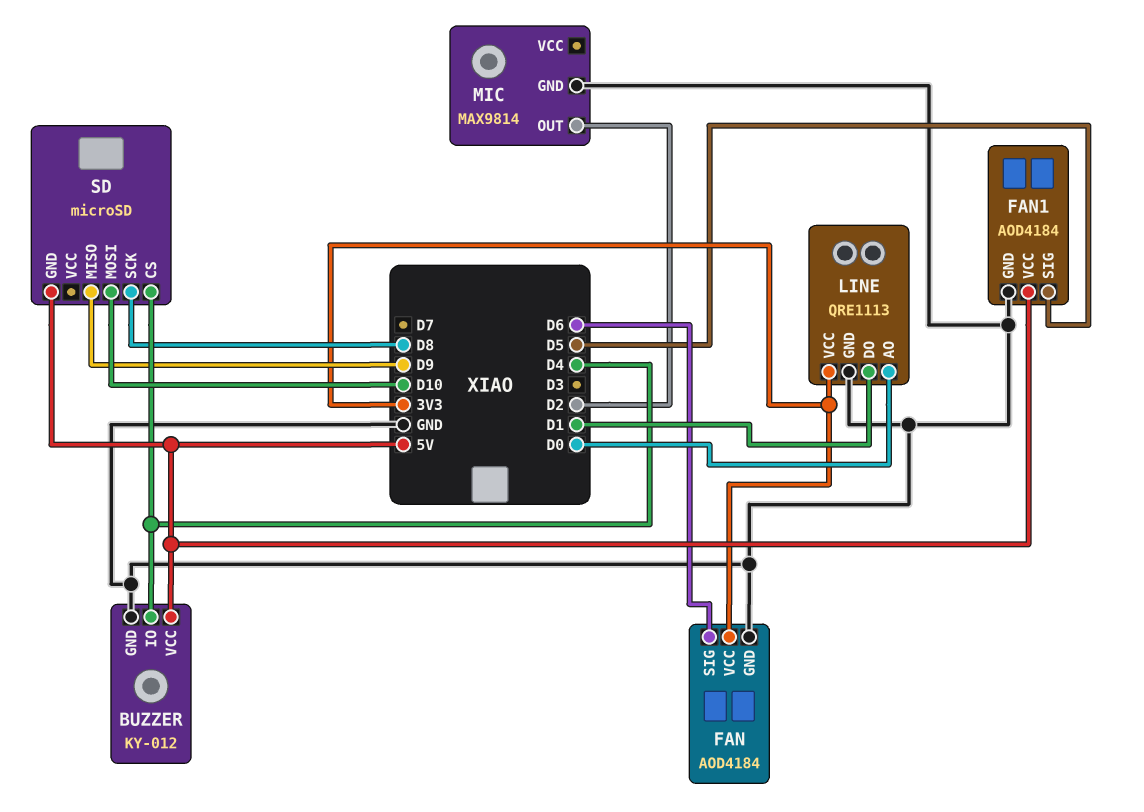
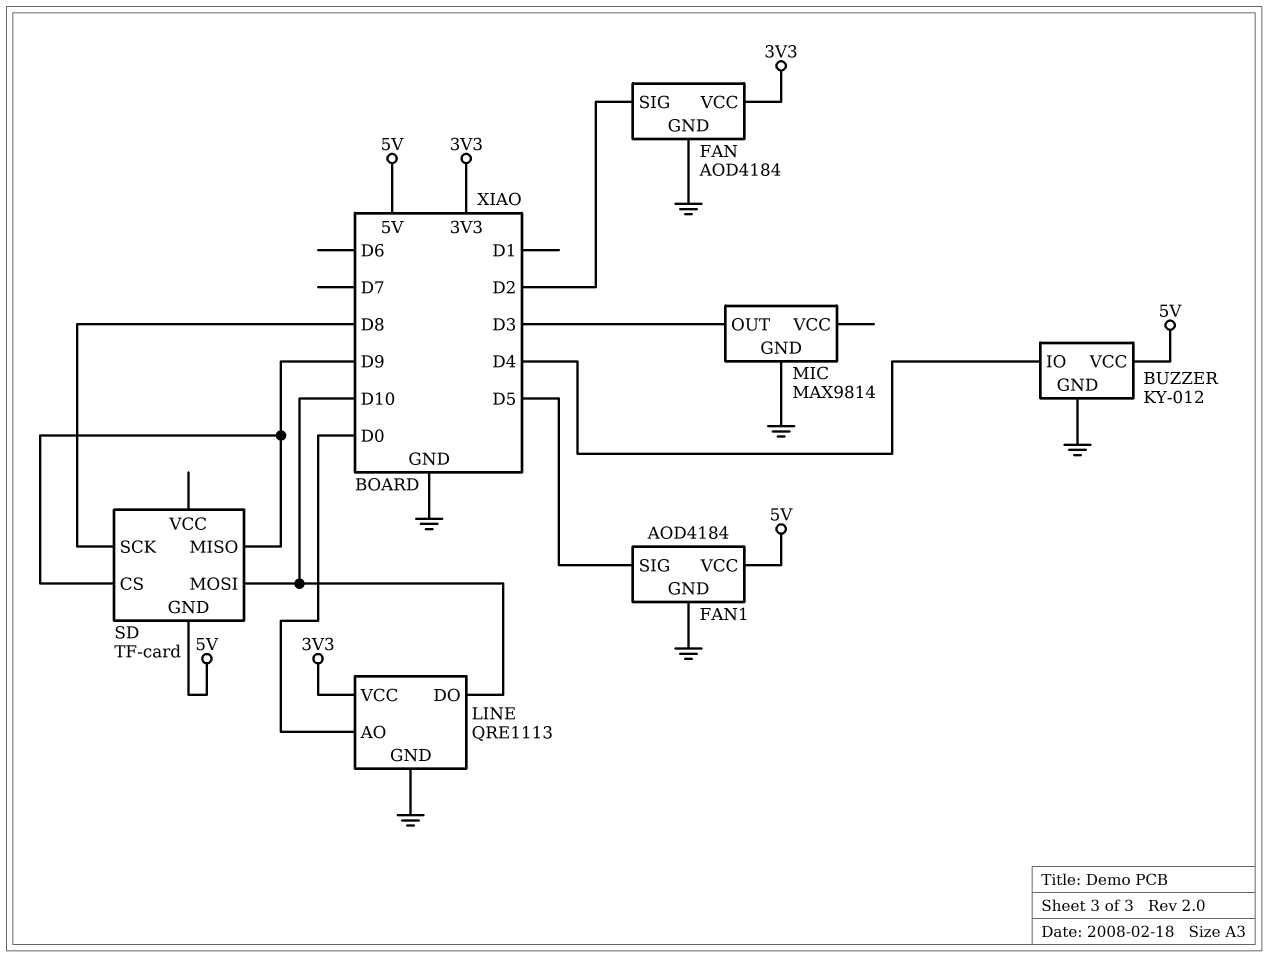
FAN pin SIG: D6 -> D2
LINE pin DO: D1 -> D10
MIC pin OUT: D2 -> D3
SD: microSD -> TF-card
SD pin CS: D4 -> D9

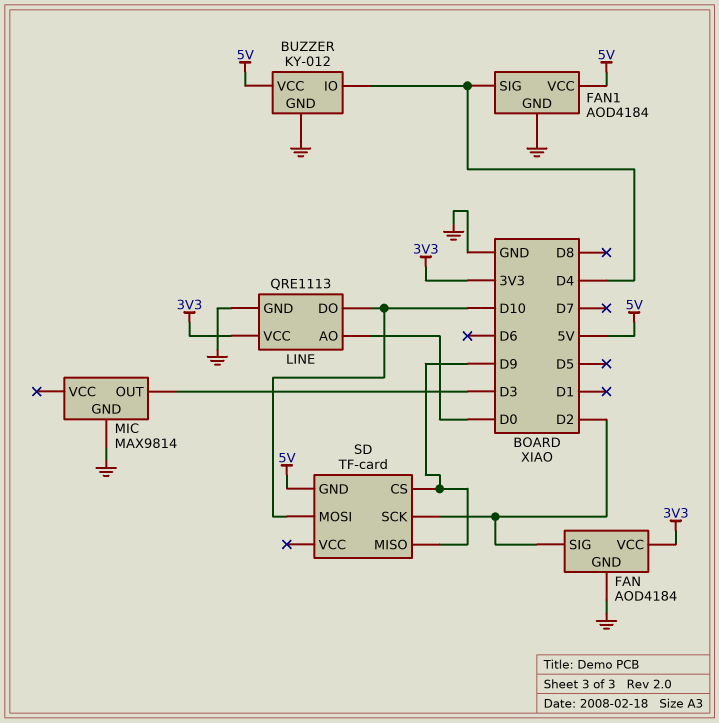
FAN1 pin SIG: D5 -> D4
SD pin SCK: D8 -> D2

